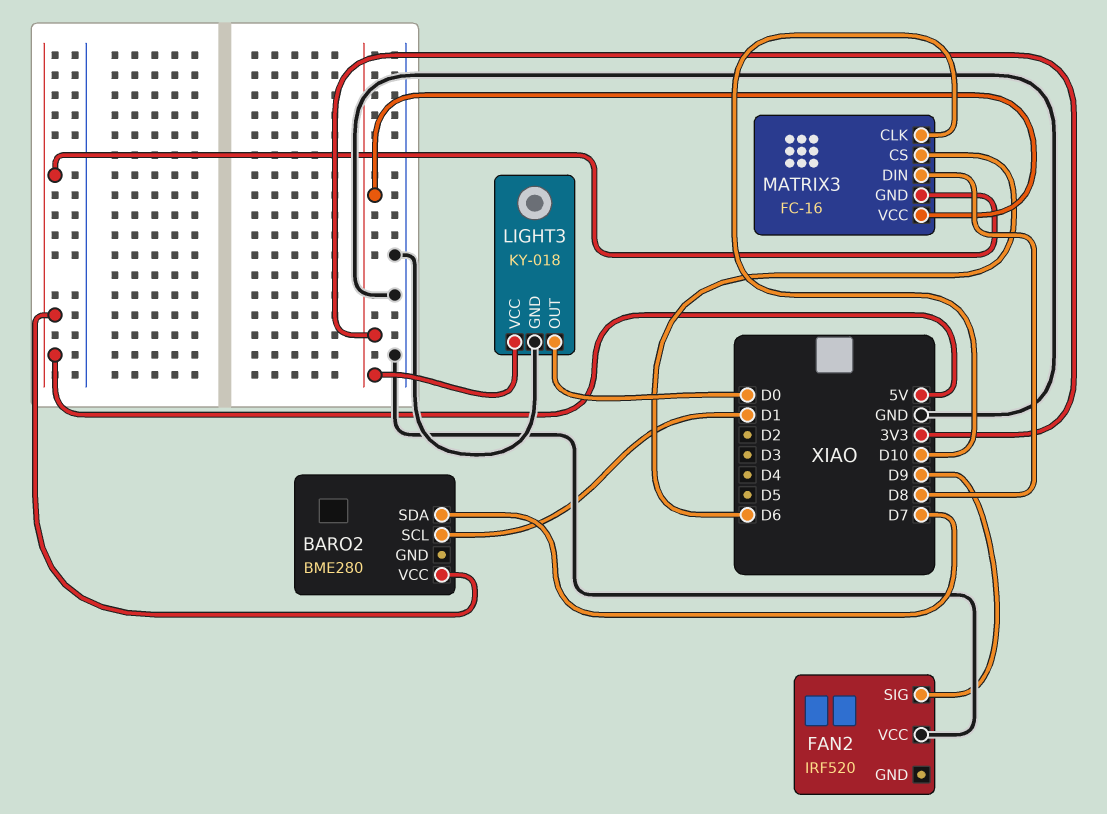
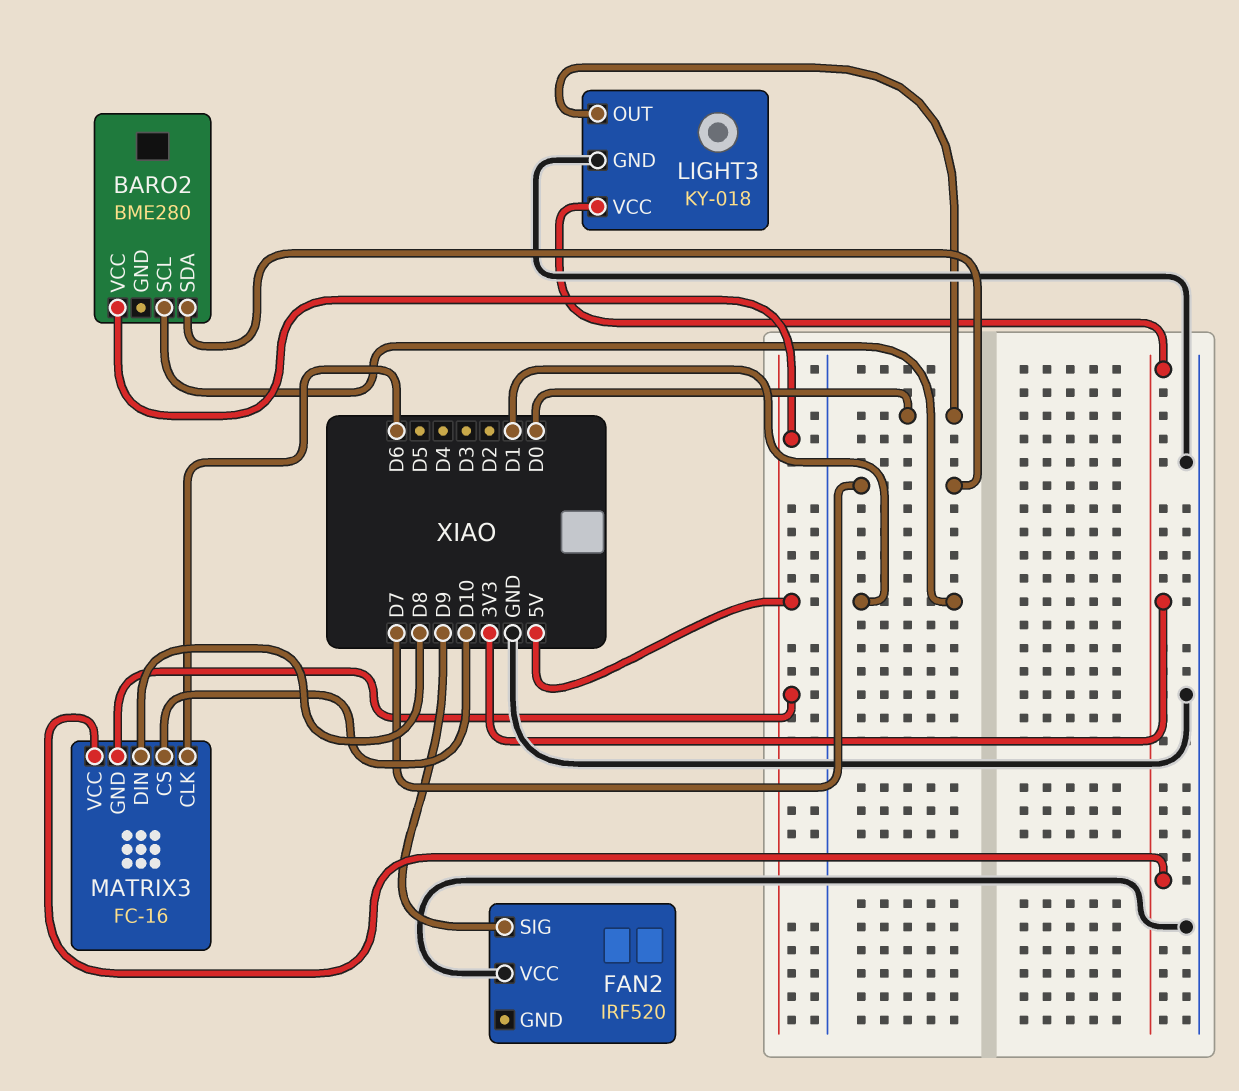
MATRIX3 pin CLK: D10 -> D6
MATRIX3 pin CS: D6 -> D10

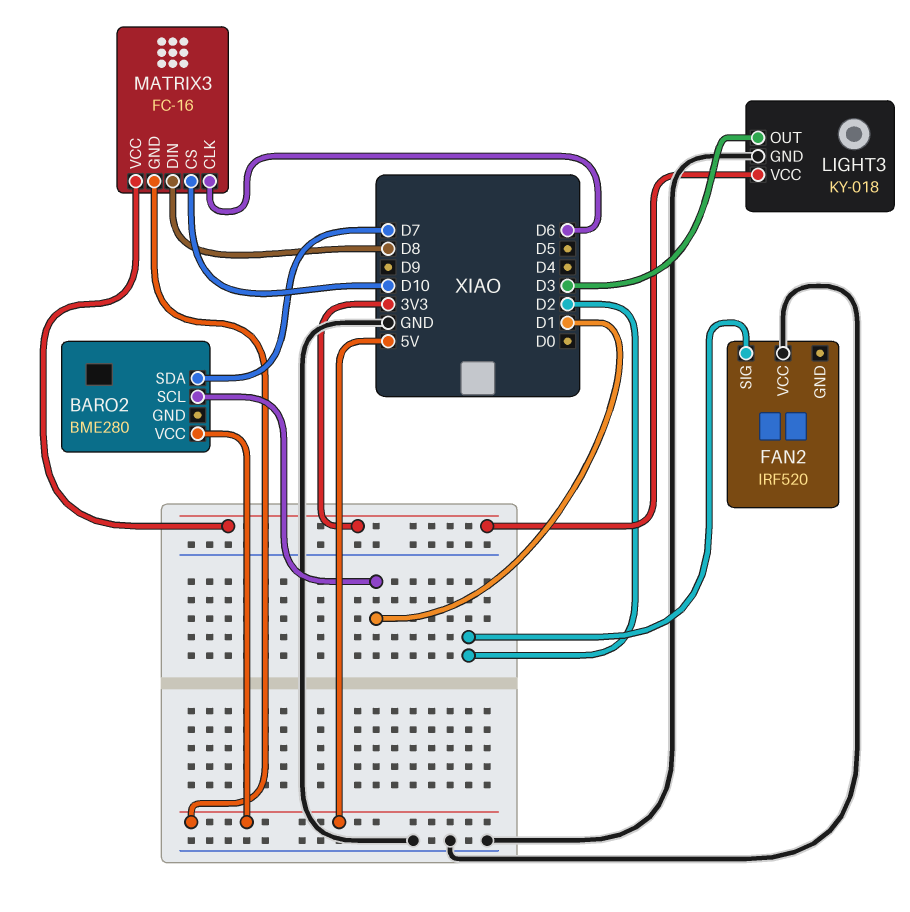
FAN2 pin SIG: D9 -> D2
LIGHT3 pin OUT: D0 -> D3

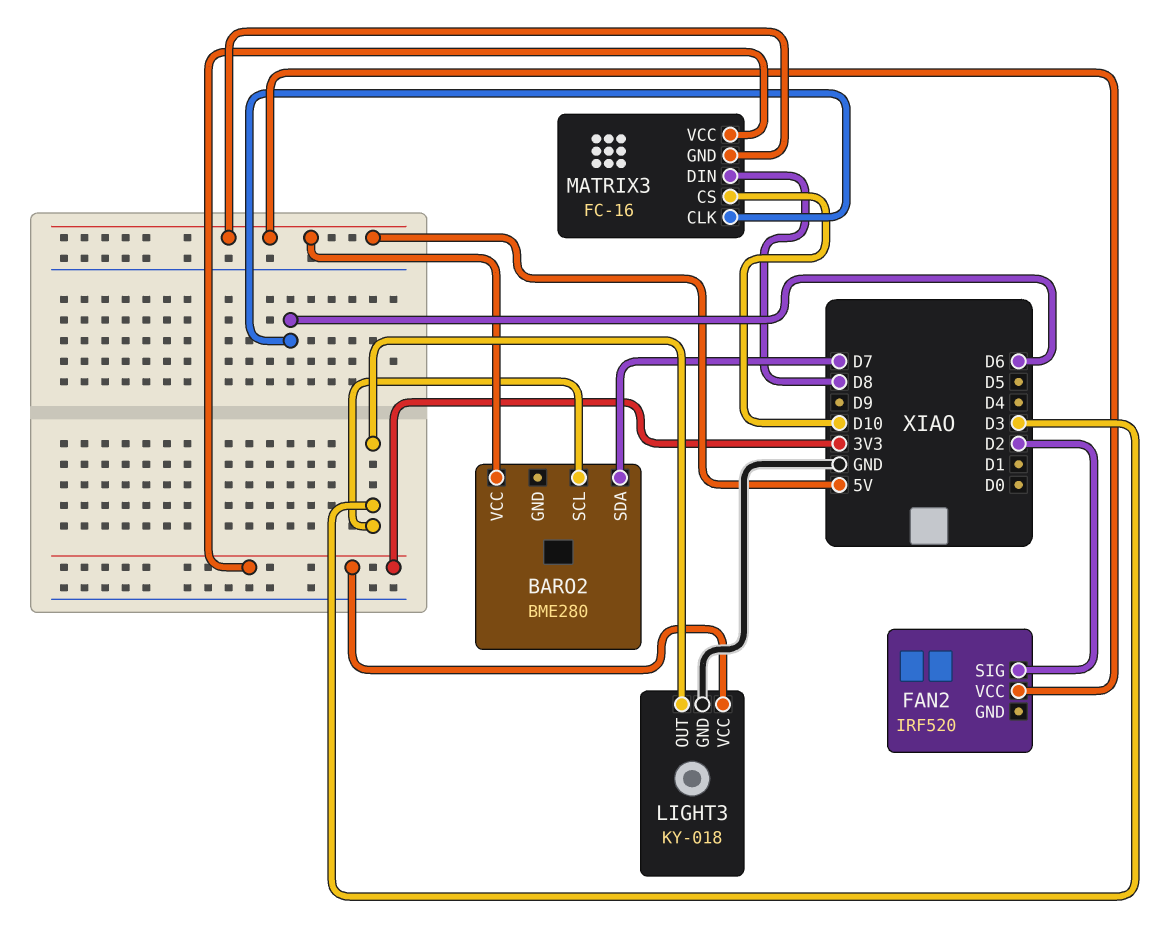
BARO2 pin SCL: D1 -> D3
FAN2 pin VCC: GND -> 5V

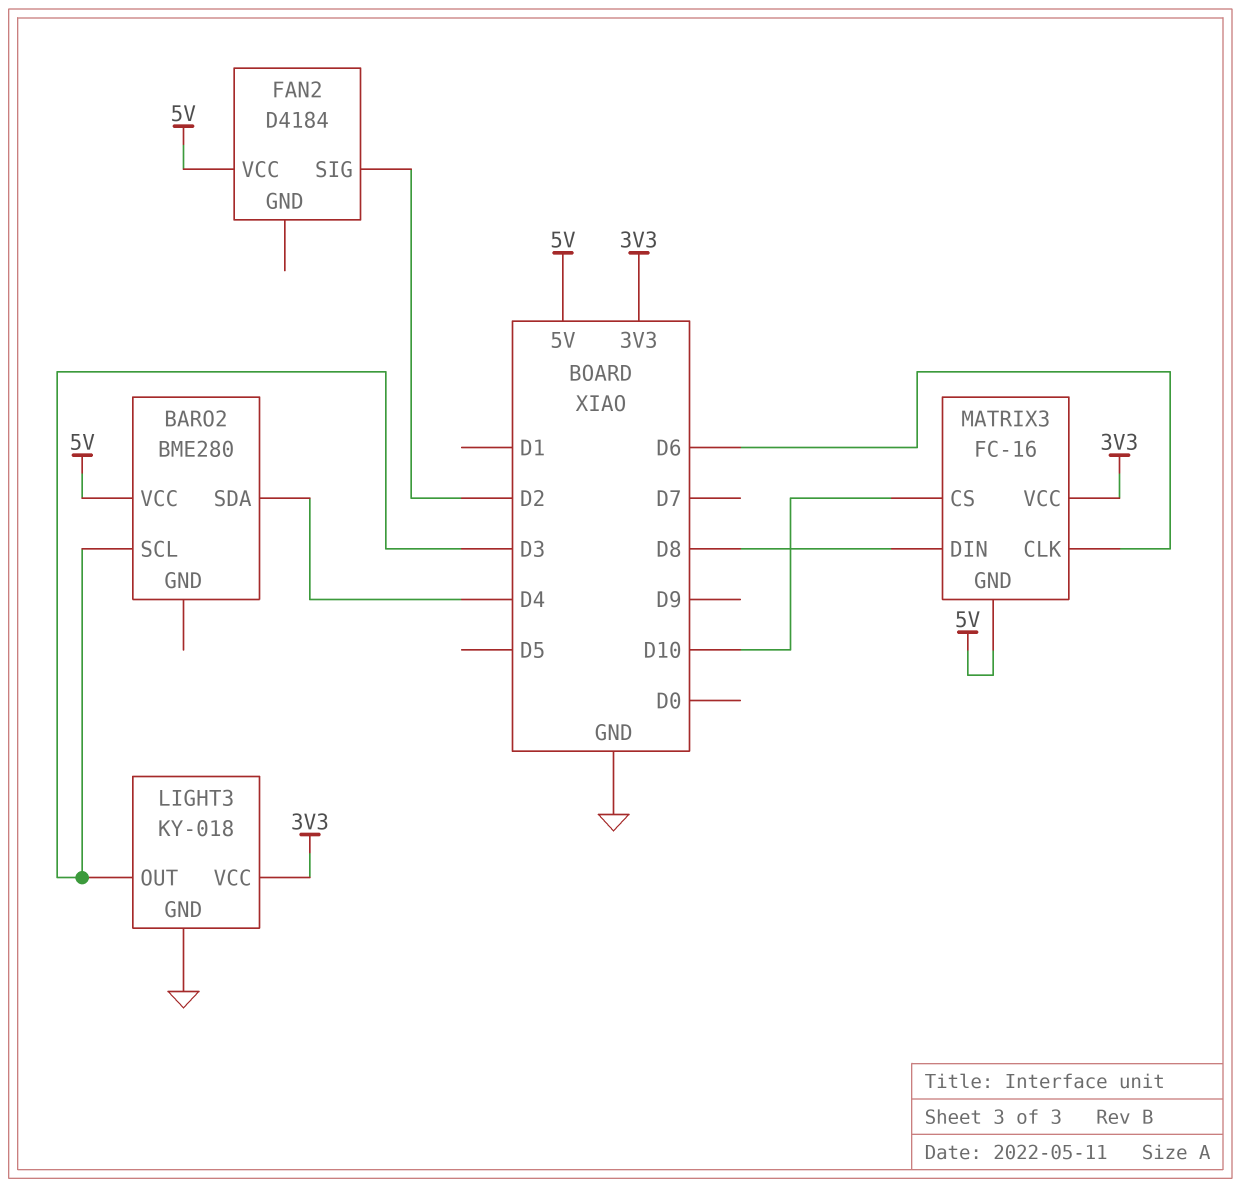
BARO2 pin SDA: D7 -> D4
FAN2: IRF520 -> D4184

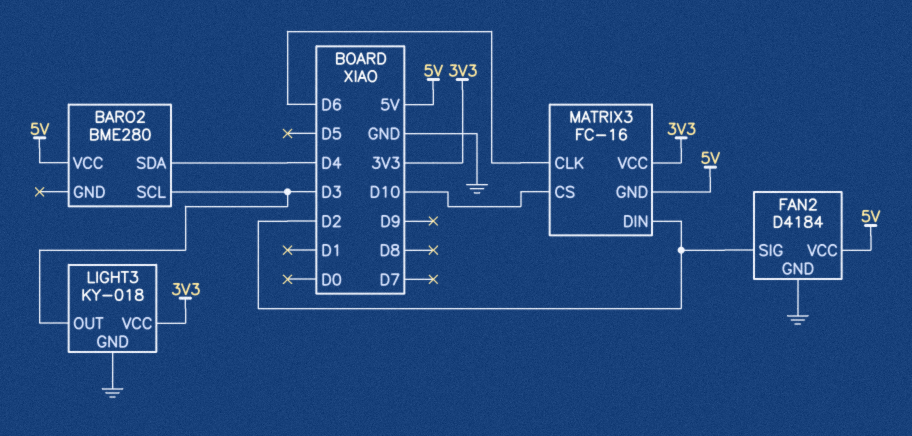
FAN2 pin GND: none -> GND
MATRIX3 pin DIN: D8 -> D2

